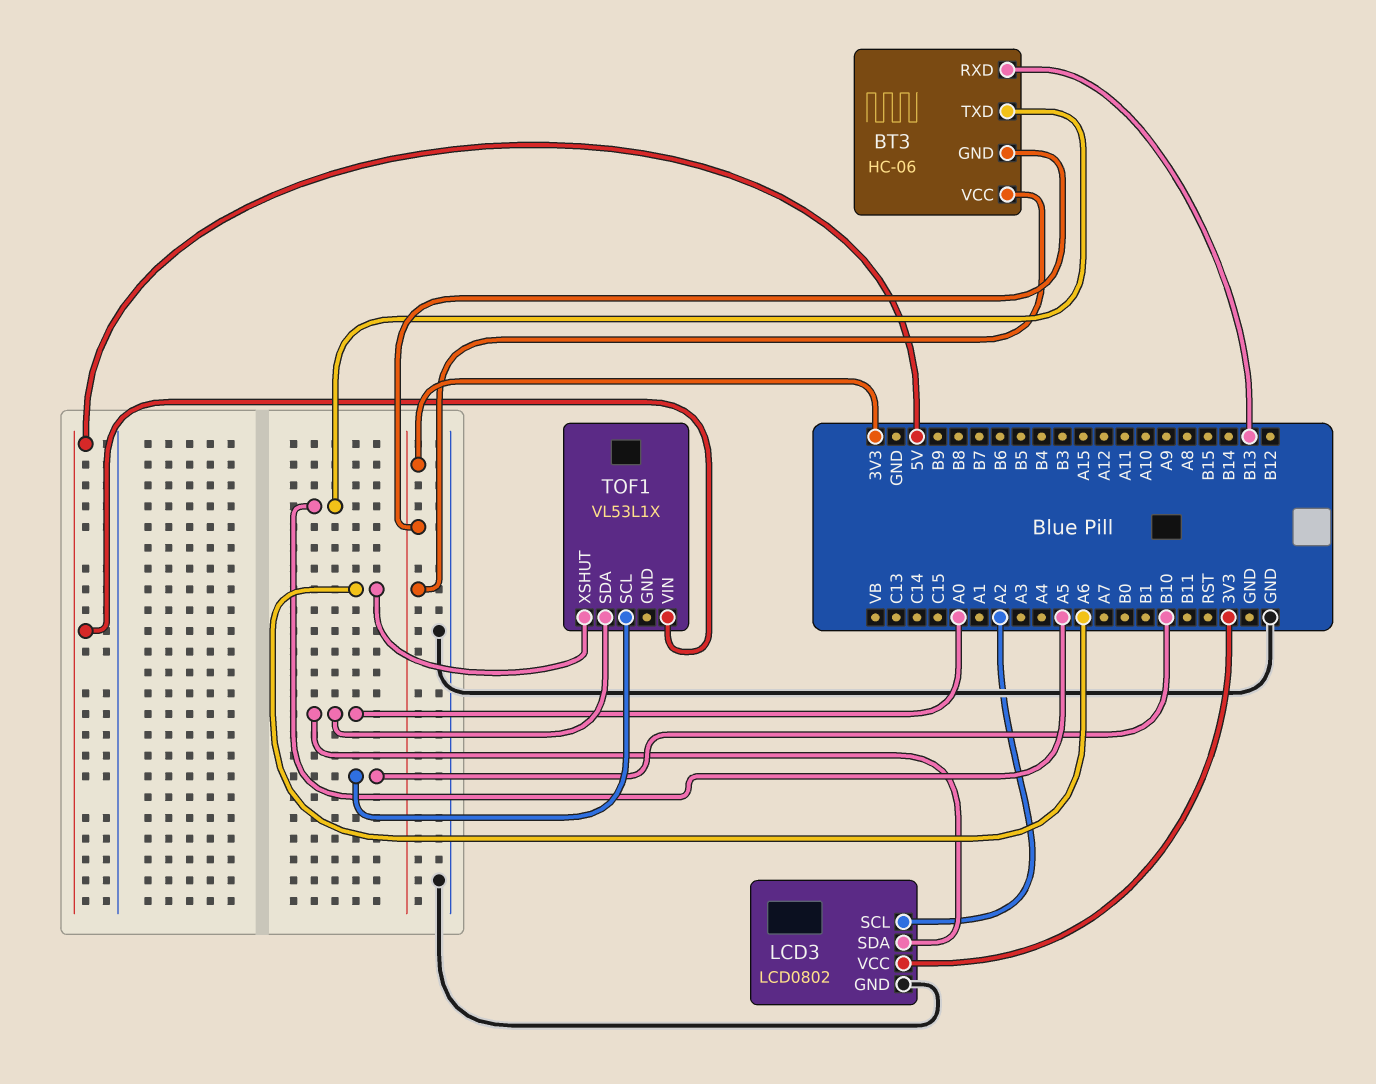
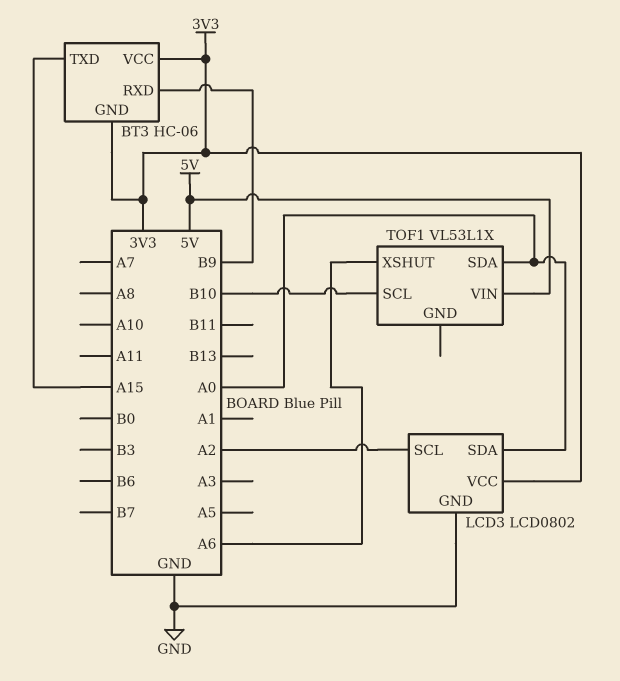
BT3 pin RXD: B13 -> B9
BT3 pin TXD: A5 -> A15

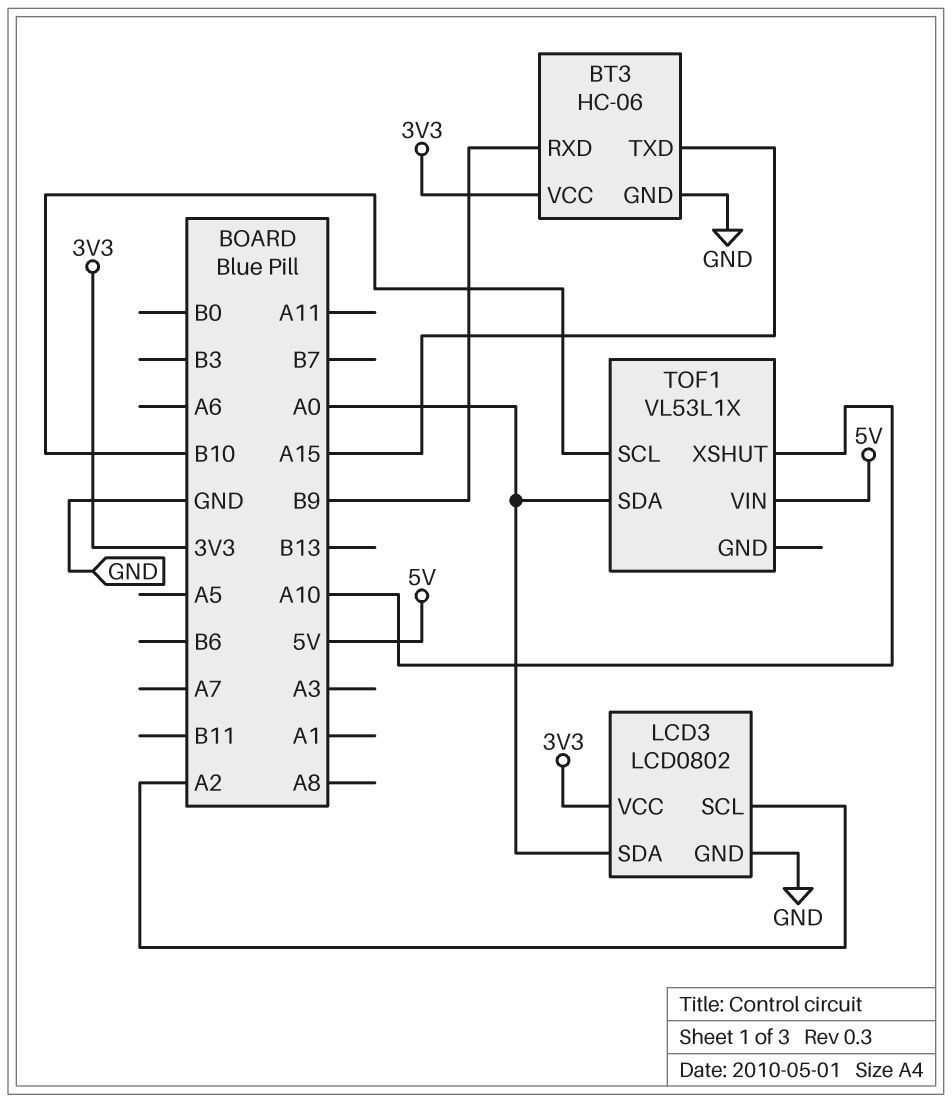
BT3 pin GND: 3V3 -> GND
TOF1 pin XSHUT: A6 -> A10

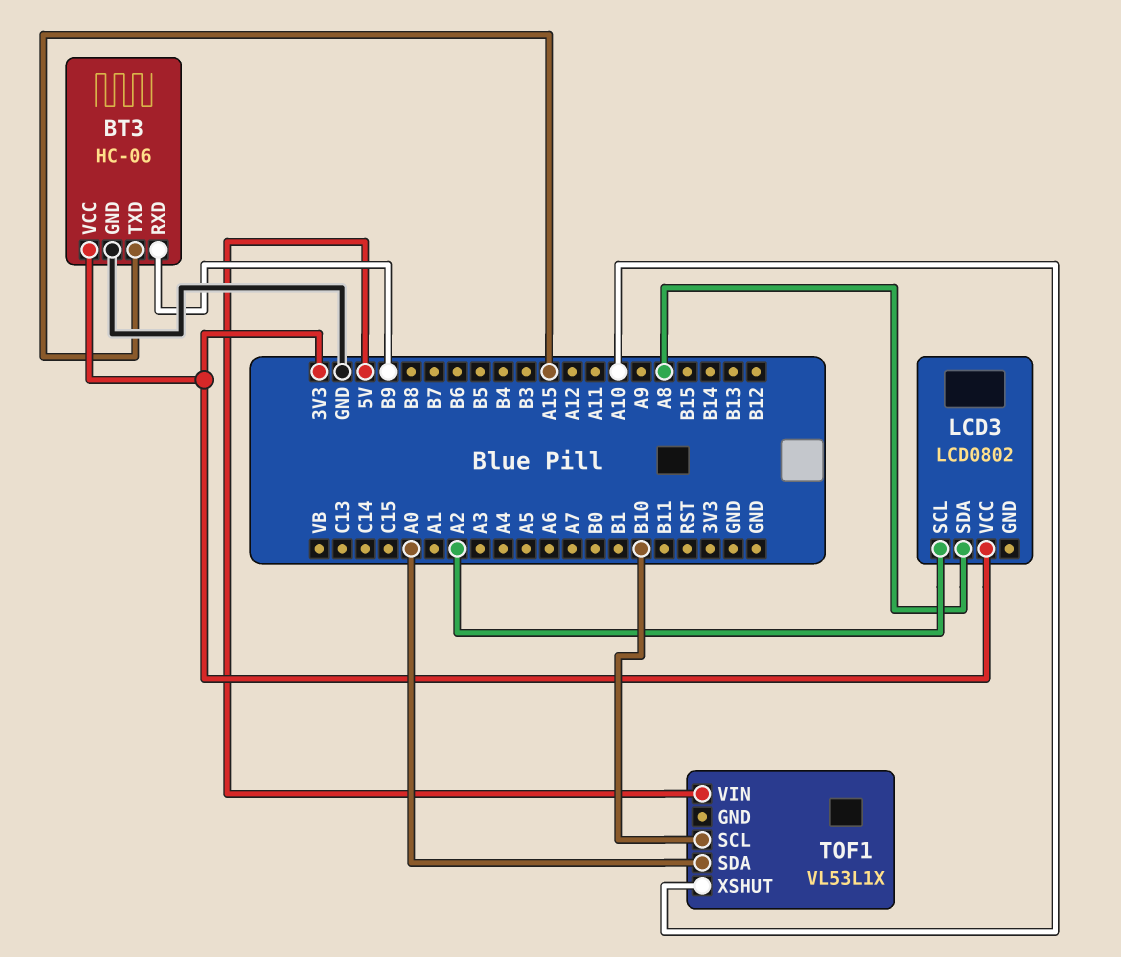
LCD3 pin GND: GND -> none
LCD3 pin SDA: A0 -> A8

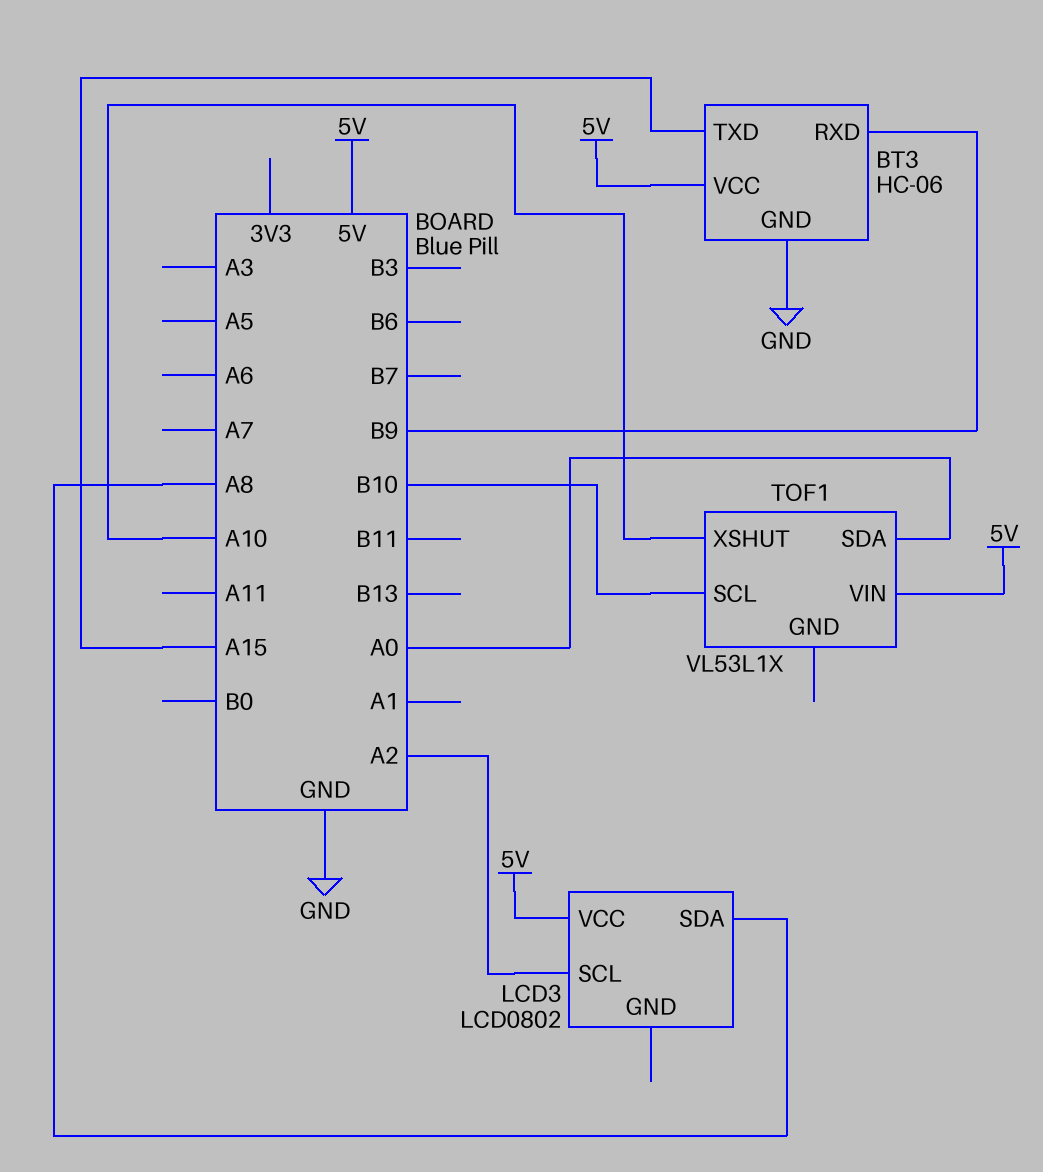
BT3 pin VCC: 3V3 -> 5V
LCD3 pin VCC: 3V3 -> 5V

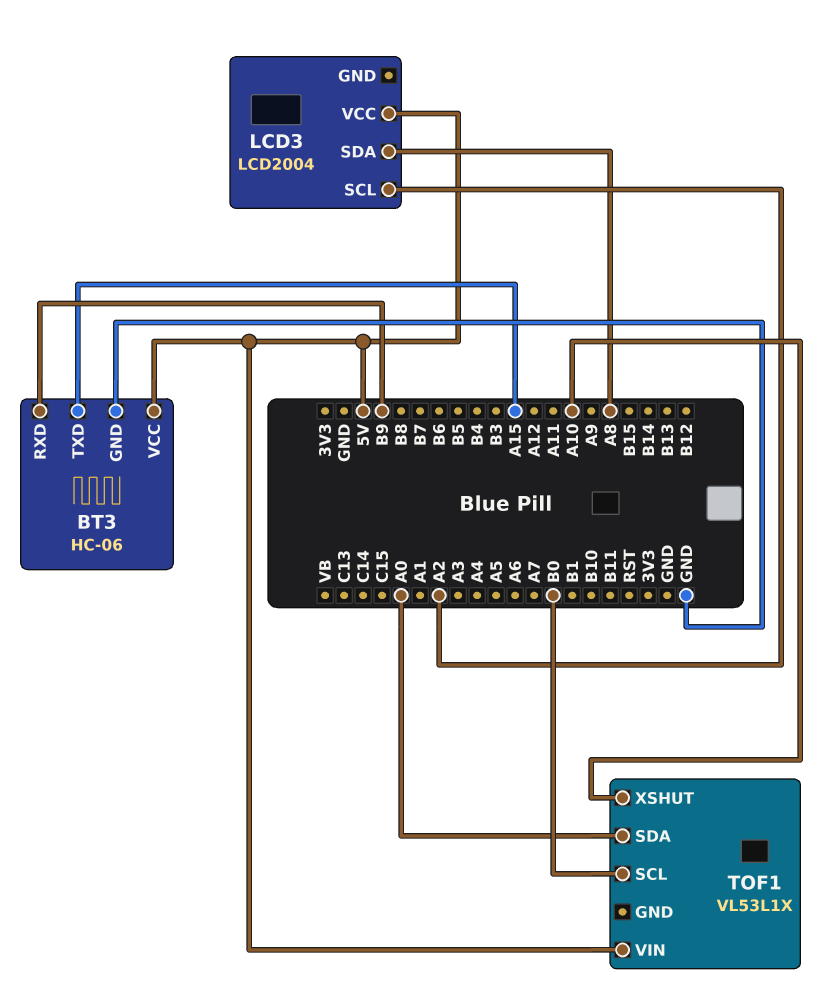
LCD3: LCD0802 -> LCD2004
TOF1 pin SCL: B10 -> B0

